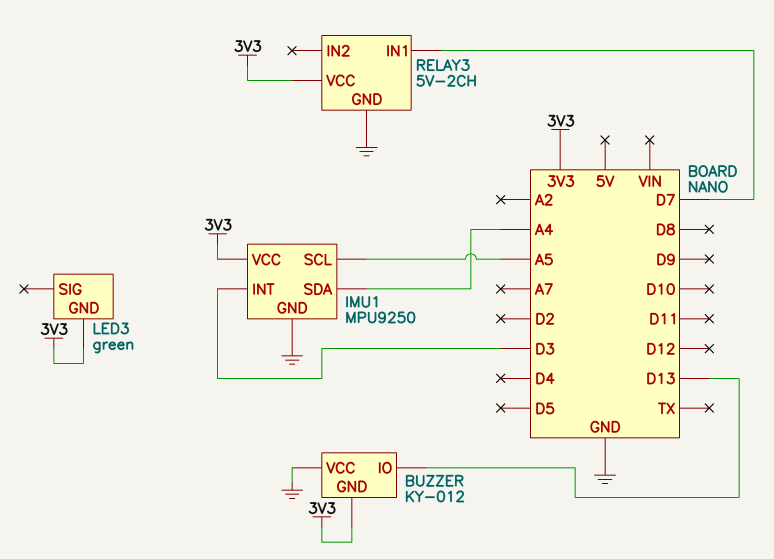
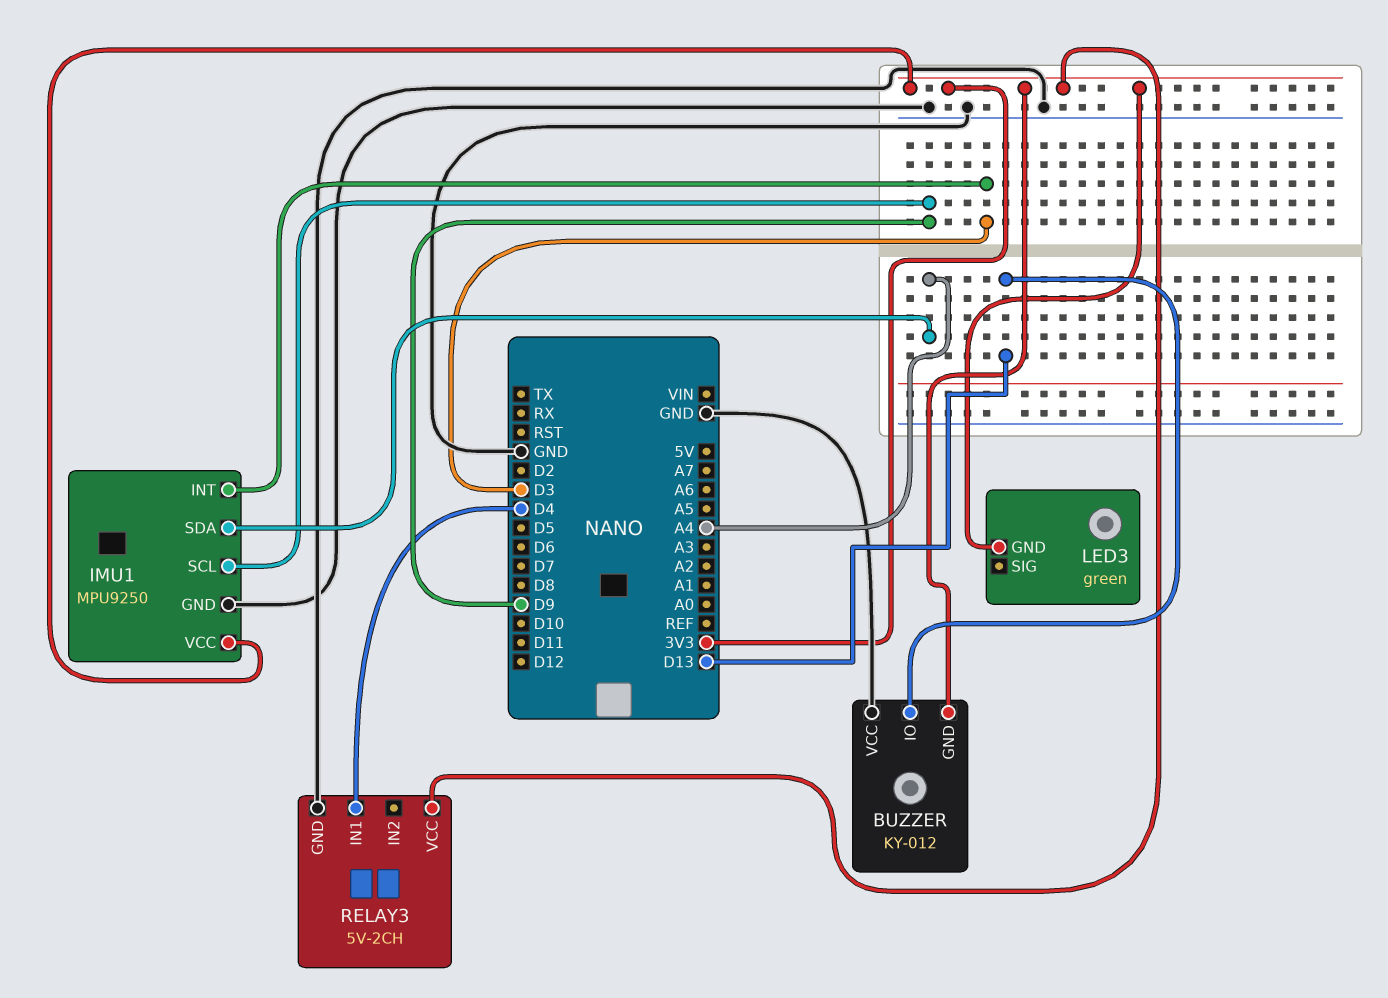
IMU1 pin SCL: A5 -> D9
RELAY3 pin IN1: D7 -> D4

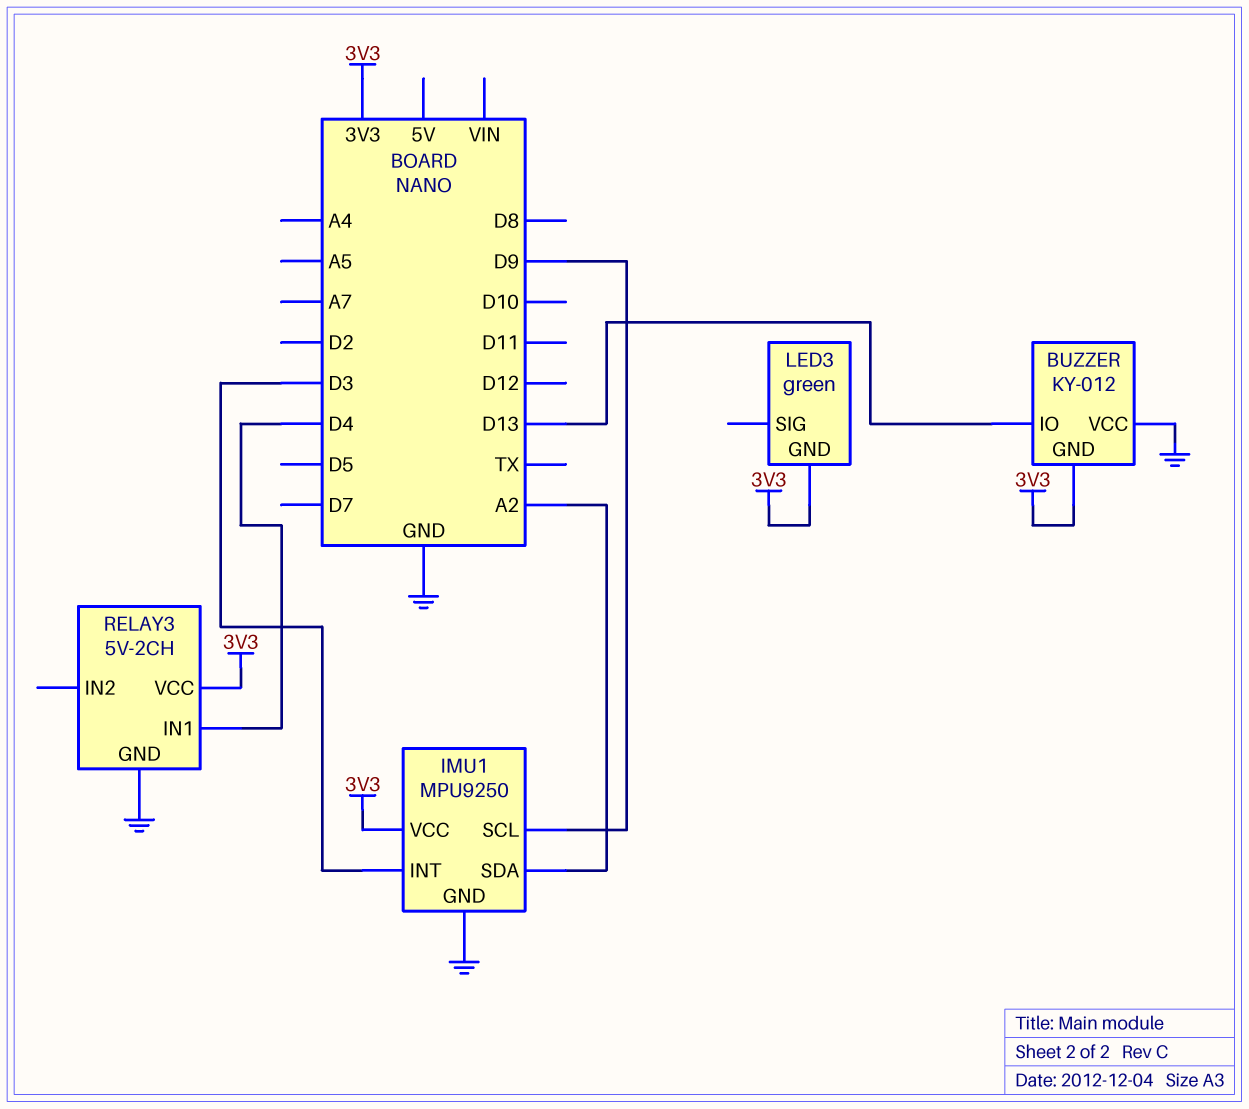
IMU1 pin SDA: A4 -> A2

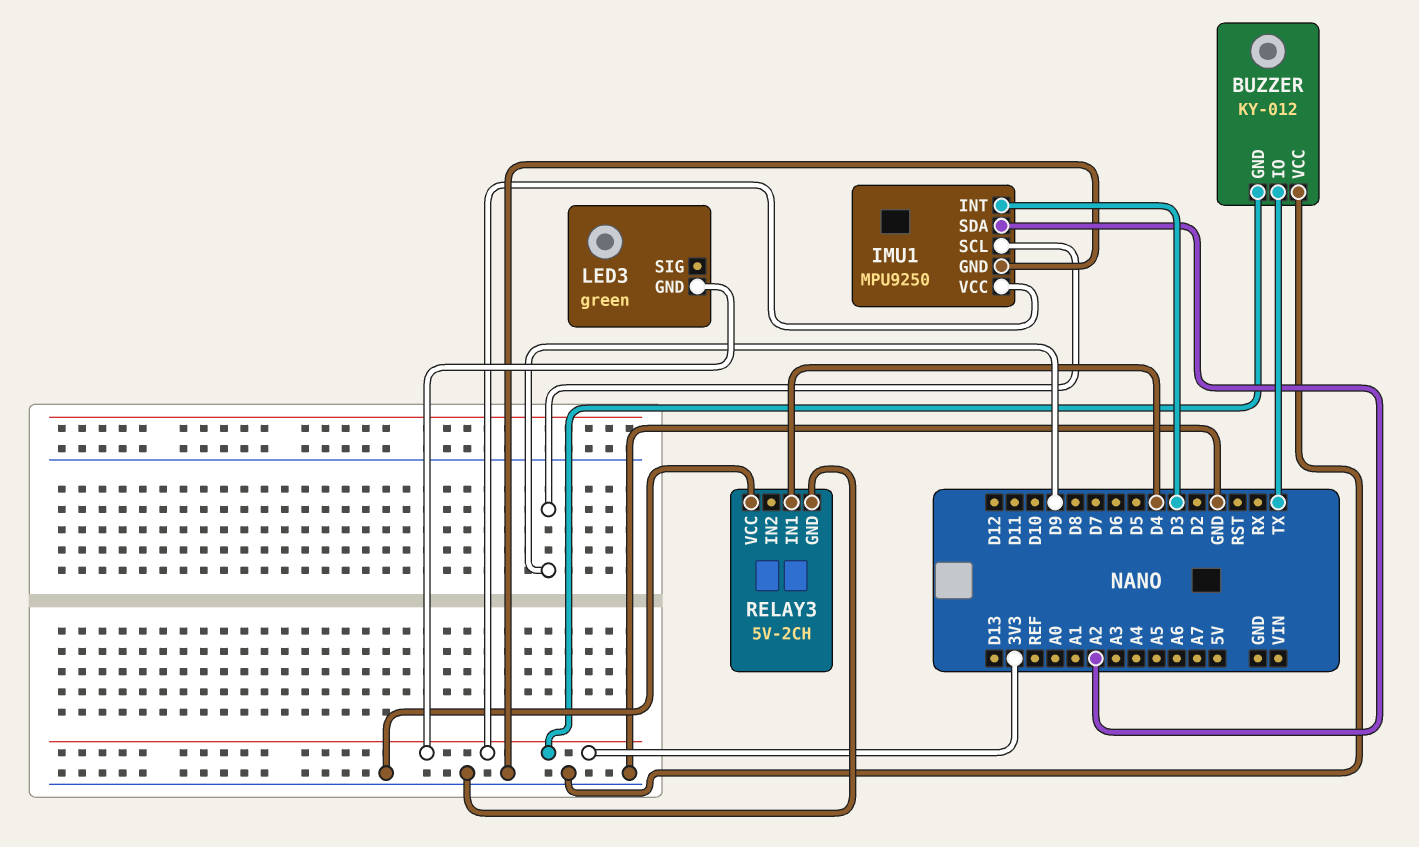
BUZZER pin IO: D13 -> TX
RELAY3 pin VCC: 3V3 -> GND

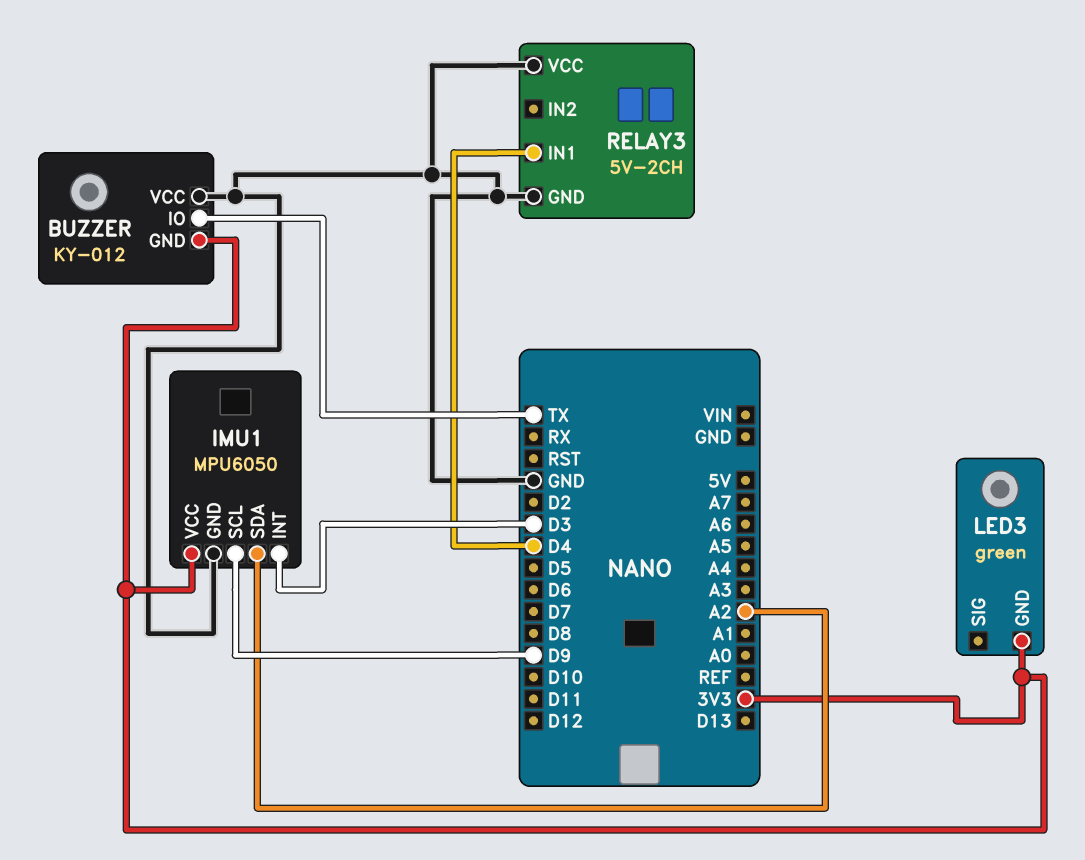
IMU1: MPU9250 -> MPU6050

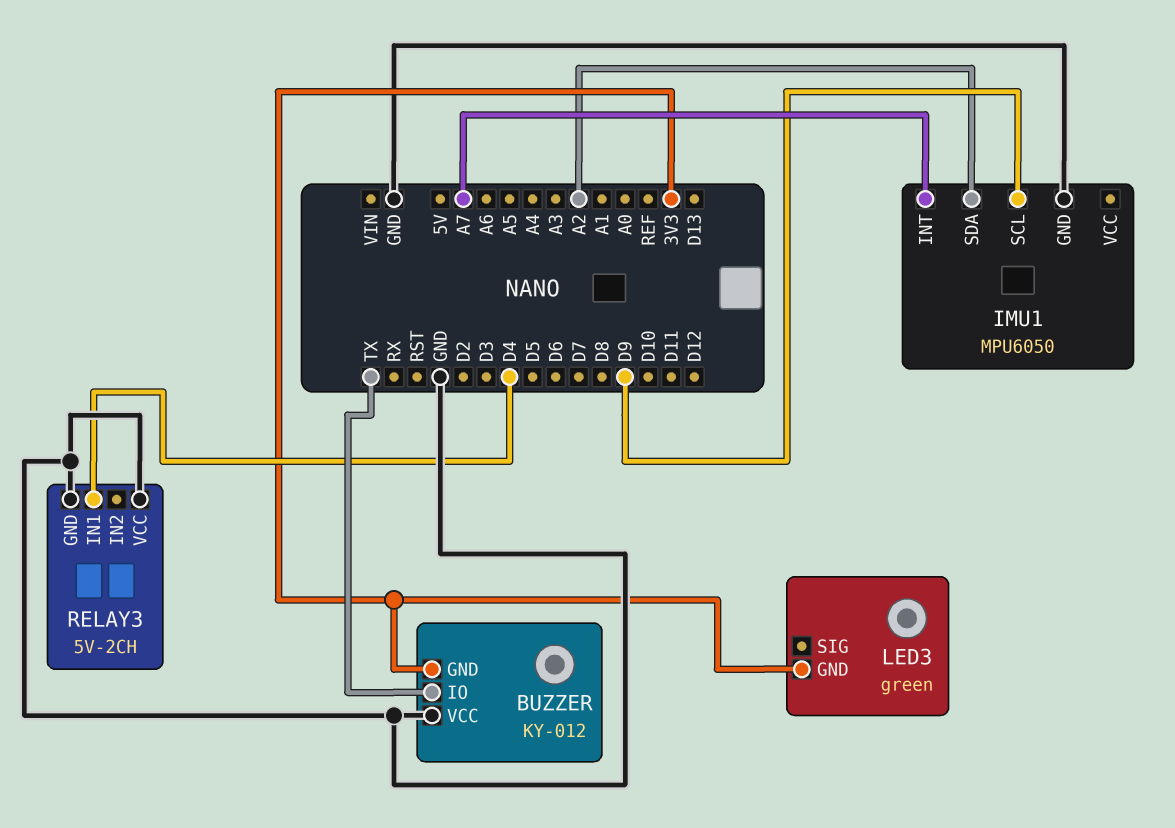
IMU1 pin INT: D3 -> A7
IMU1 pin VCC: 3V3 -> none

